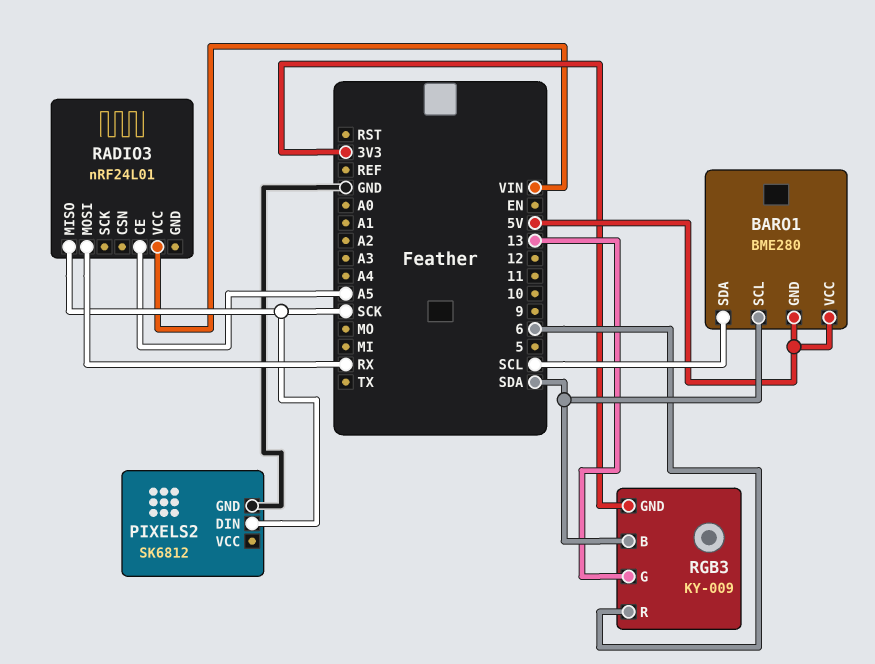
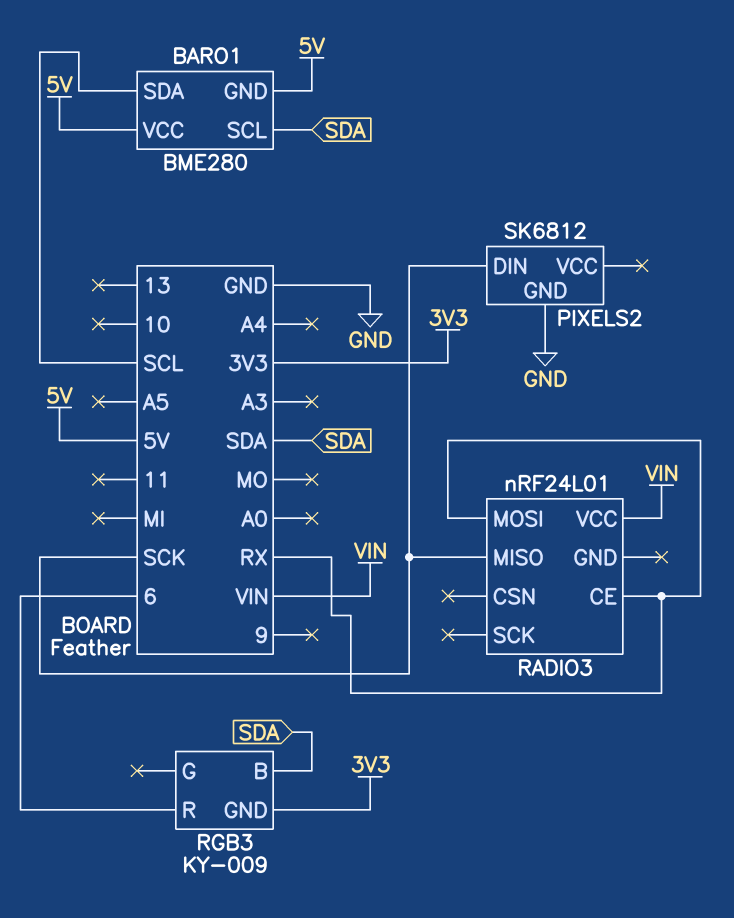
RADIO3 pin CE: A5 -> RX
RGB3 pin G: 13 -> none

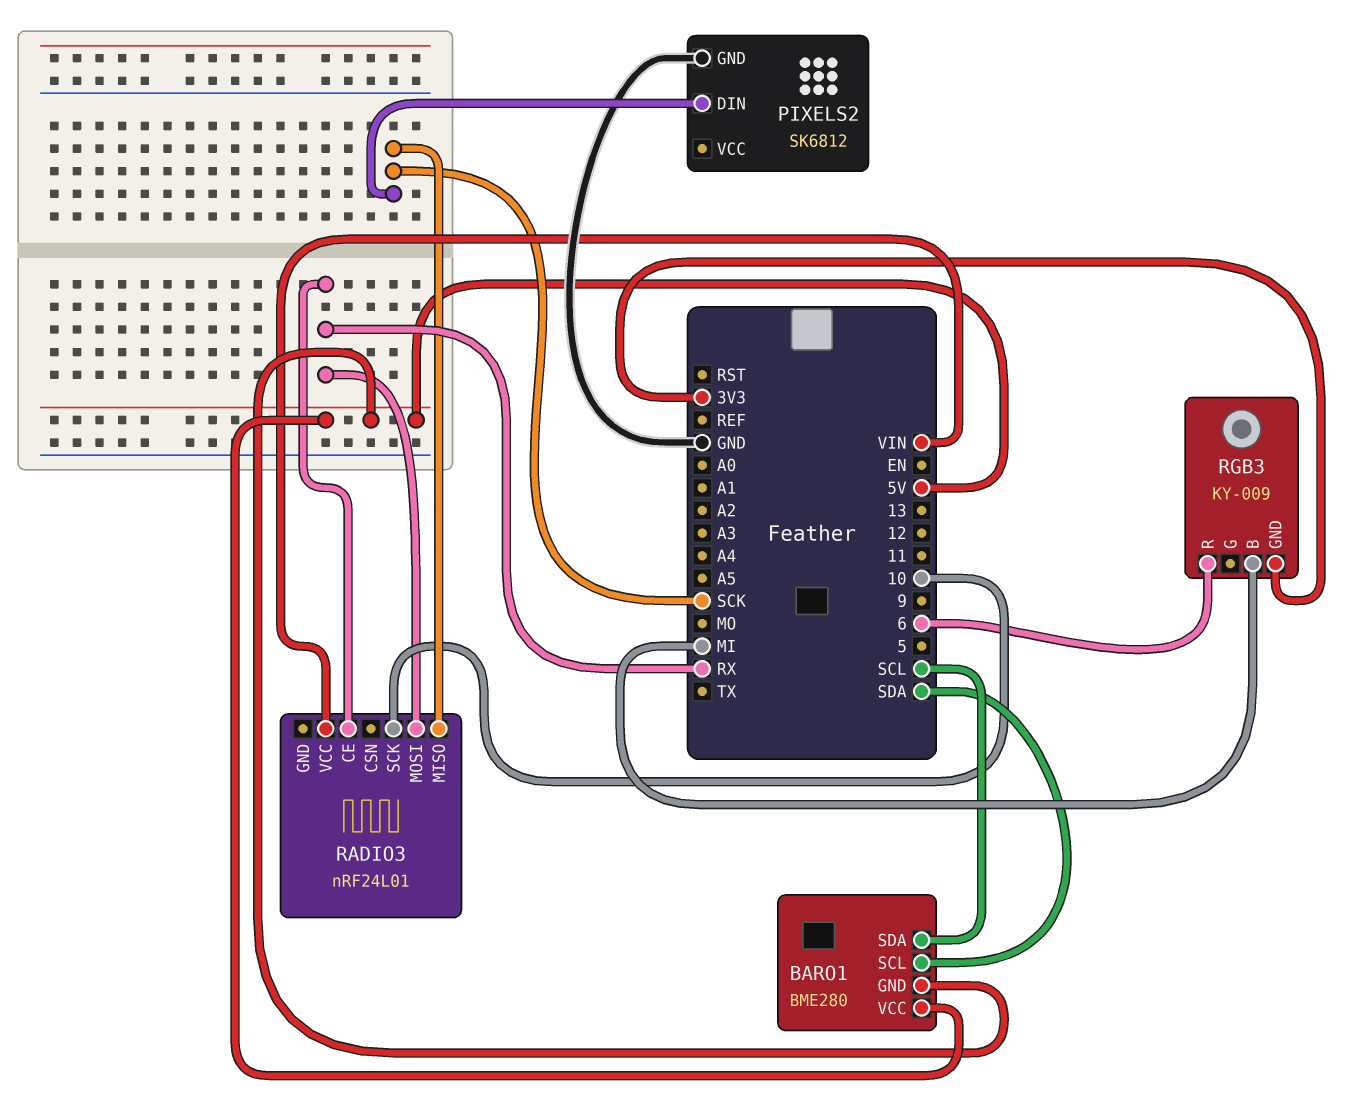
RADIO3 pin SCK: none -> 10
RGB3 pin B: SDA -> MI

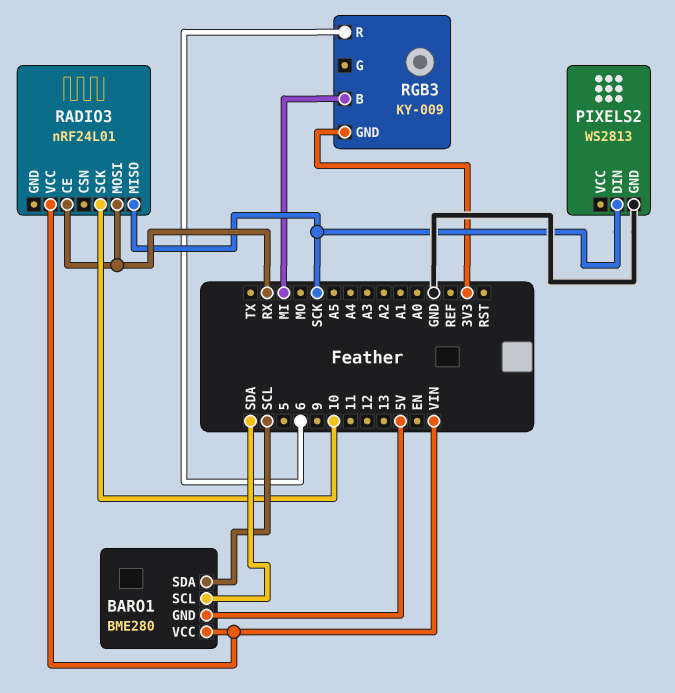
BARO1 pin VCC: 5V -> VIN
PIXELS2: SK6812 -> WS2813

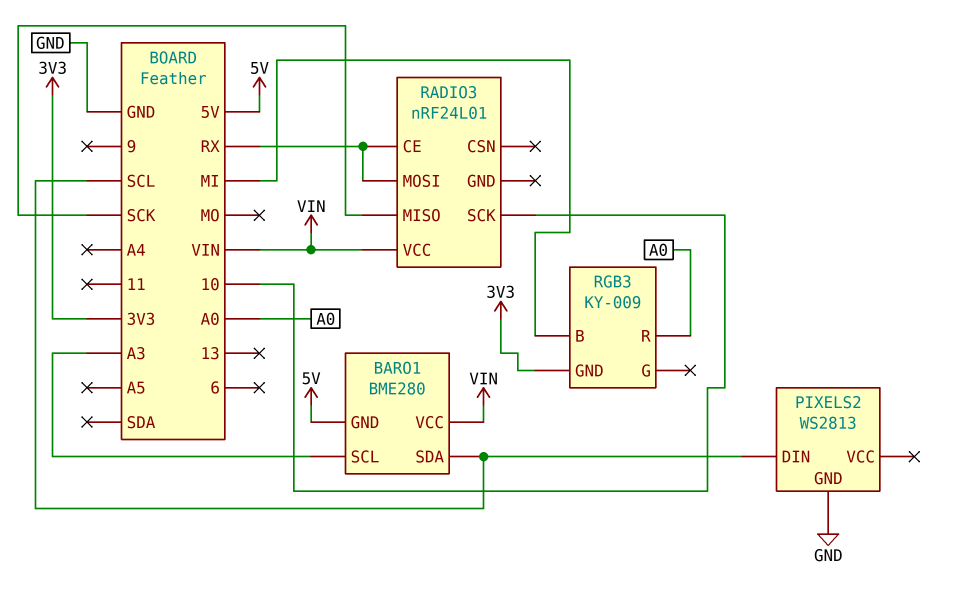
BARO1 pin SCL: SDA -> A3
PIXELS2 pin DIN: SCK -> SCL
RGB3 pin R: 6 -> A0

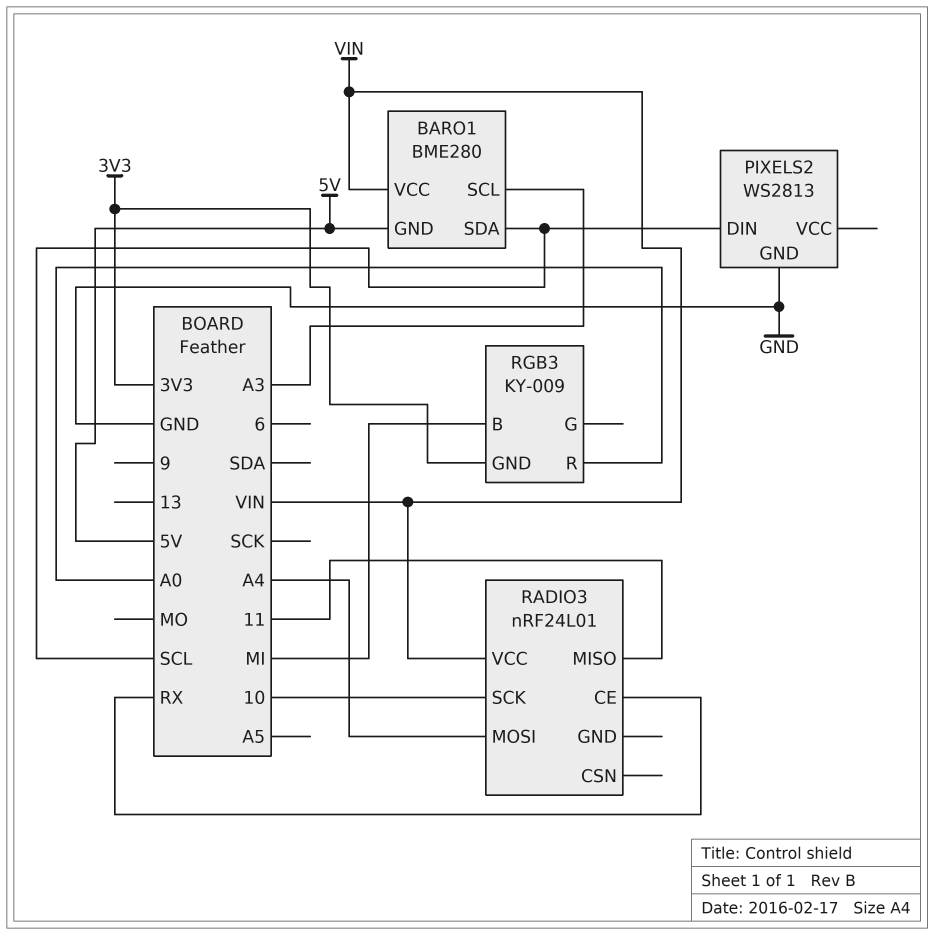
RADIO3 pin MISO: SCK -> 11
RADIO3 pin MOSI: RX -> A4

